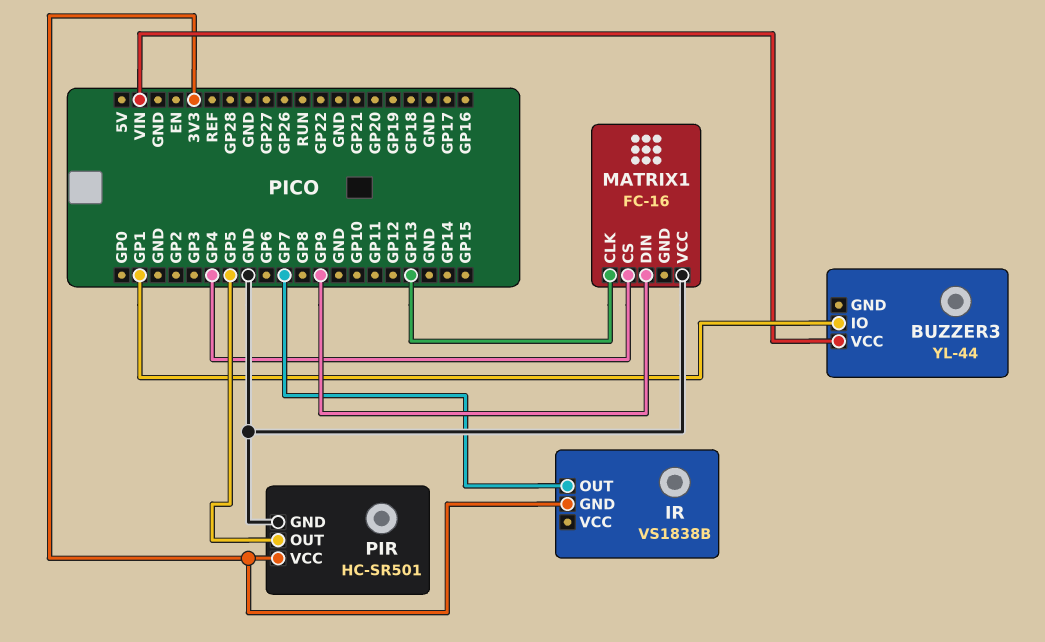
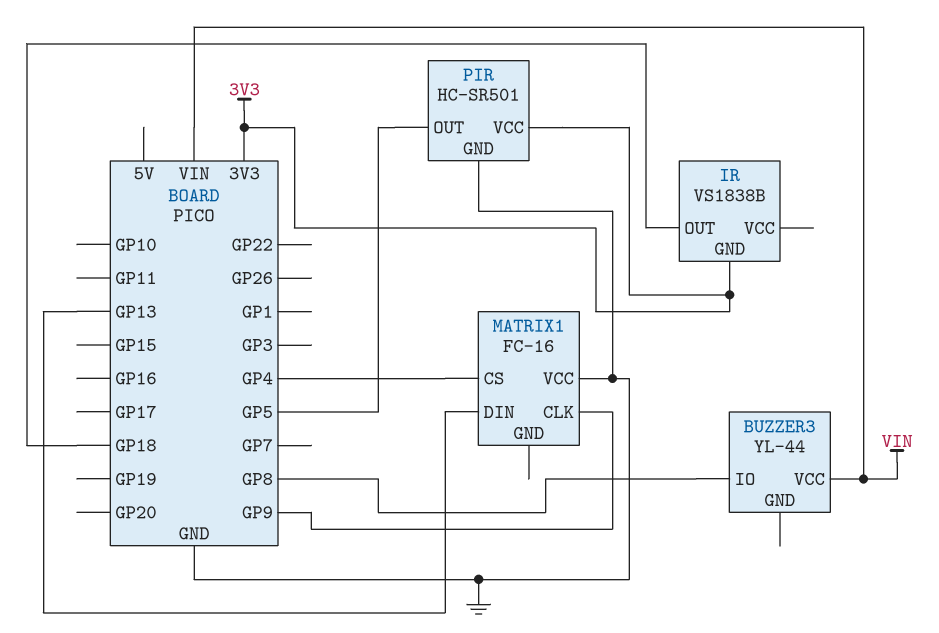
BUZZER3 pin IO: GP1 -> GP8
IR pin OUT: GP7 -> GP18
MATRIX1 pin CLK: GP13 -> GP9
MATRIX1 pin DIN: GP9 -> GP13

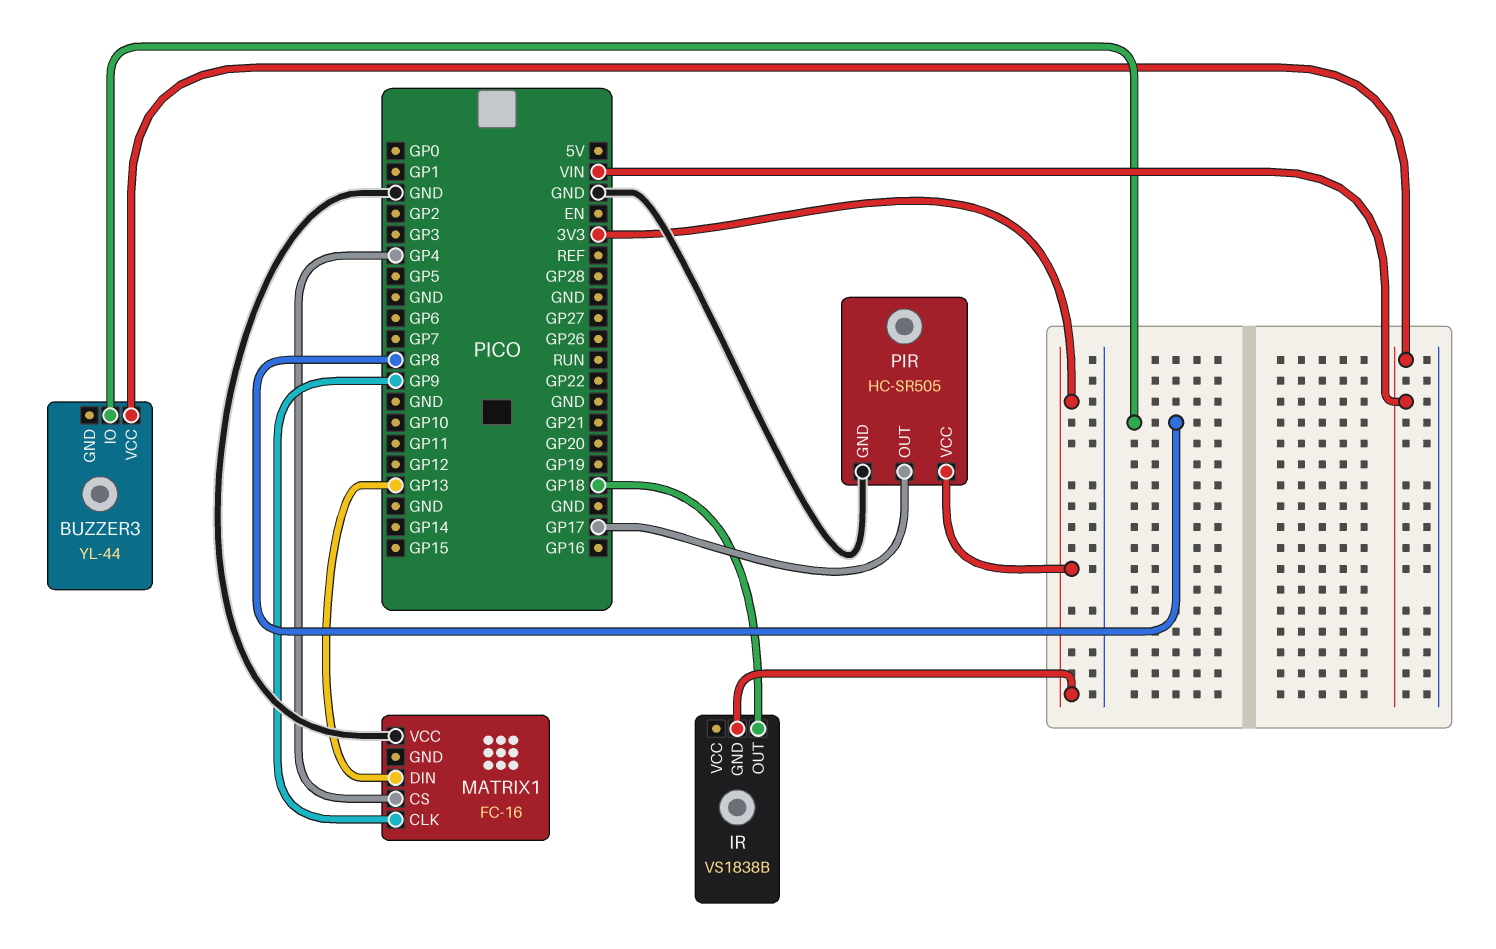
PIR: HC-SR501 -> HC-SR505
PIR pin OUT: GP5 -> GP17

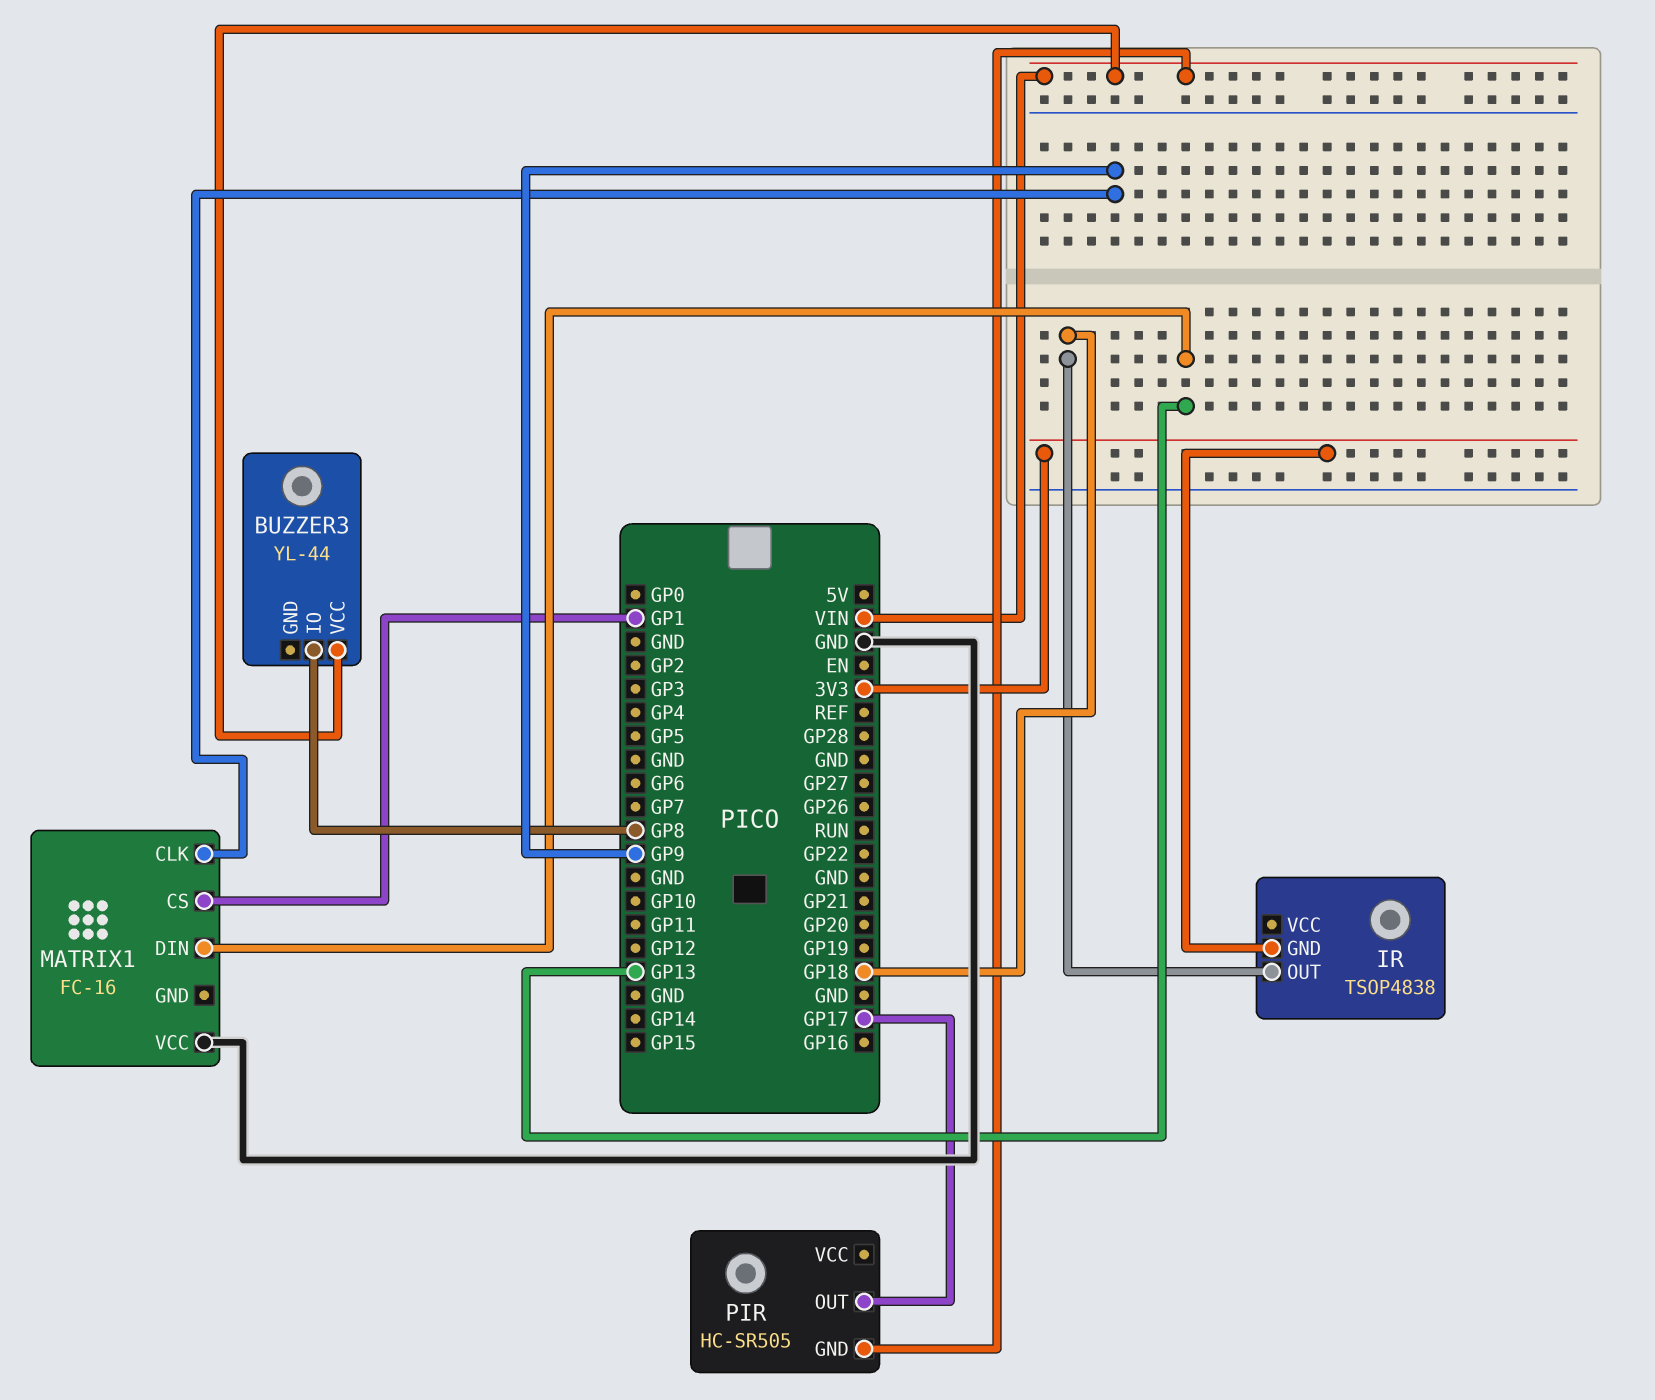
IR: VS1838B -> TSOP4838
MATRIX1 pin CS: GP4 -> GP1
PIR pin GND: GND -> VIN
PIR pin VCC: 3V3 -> none

